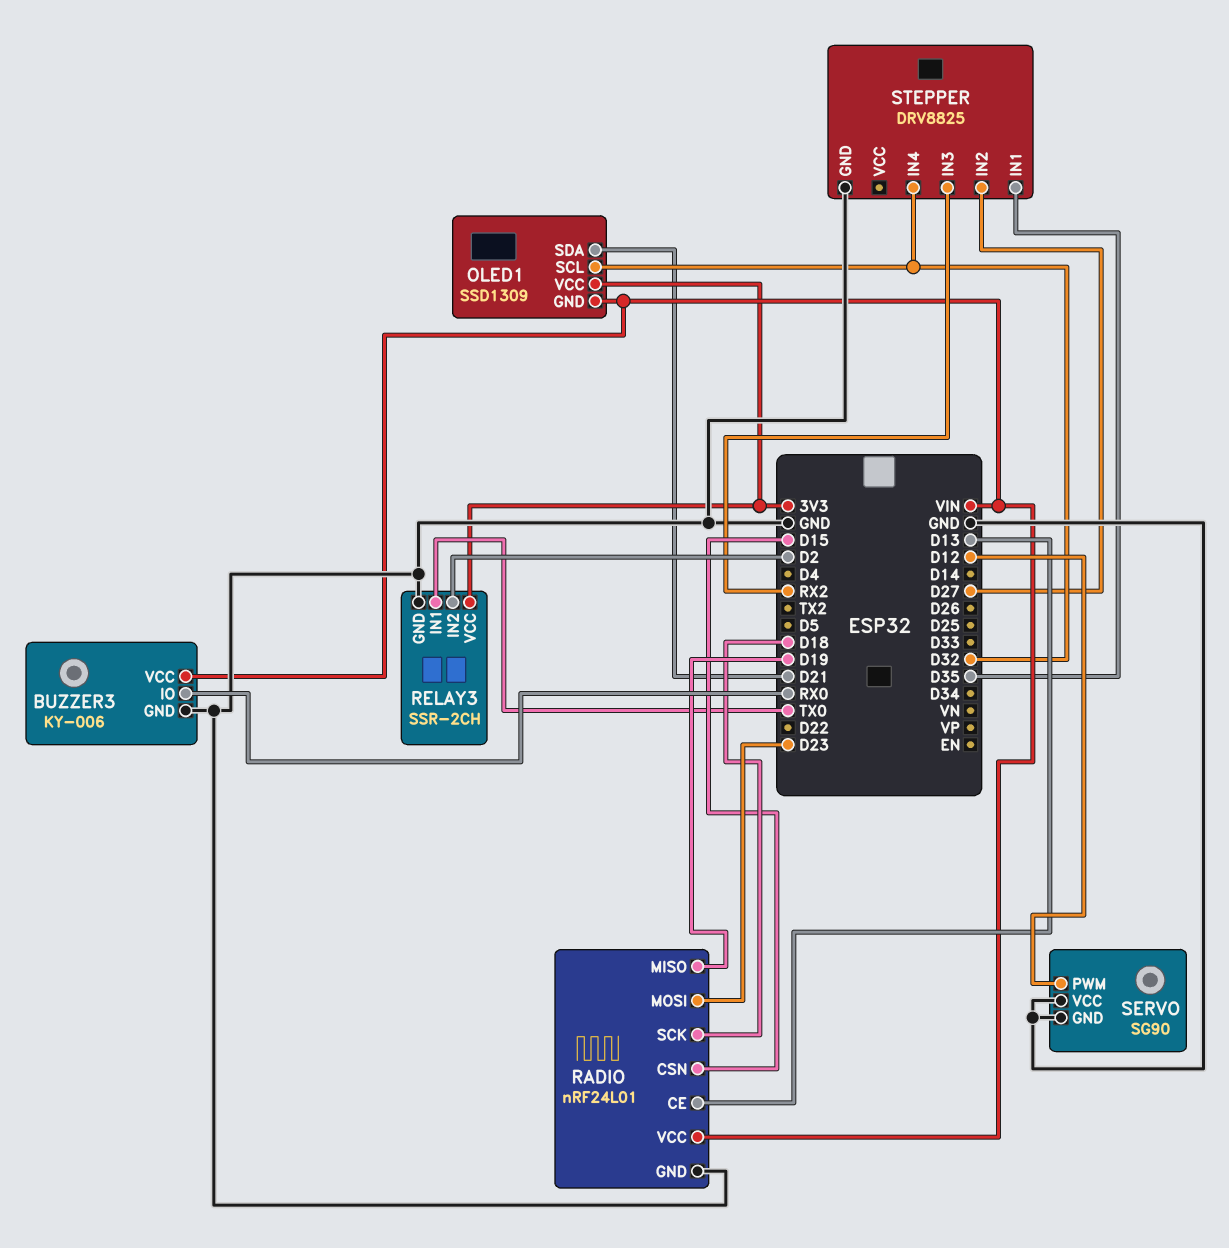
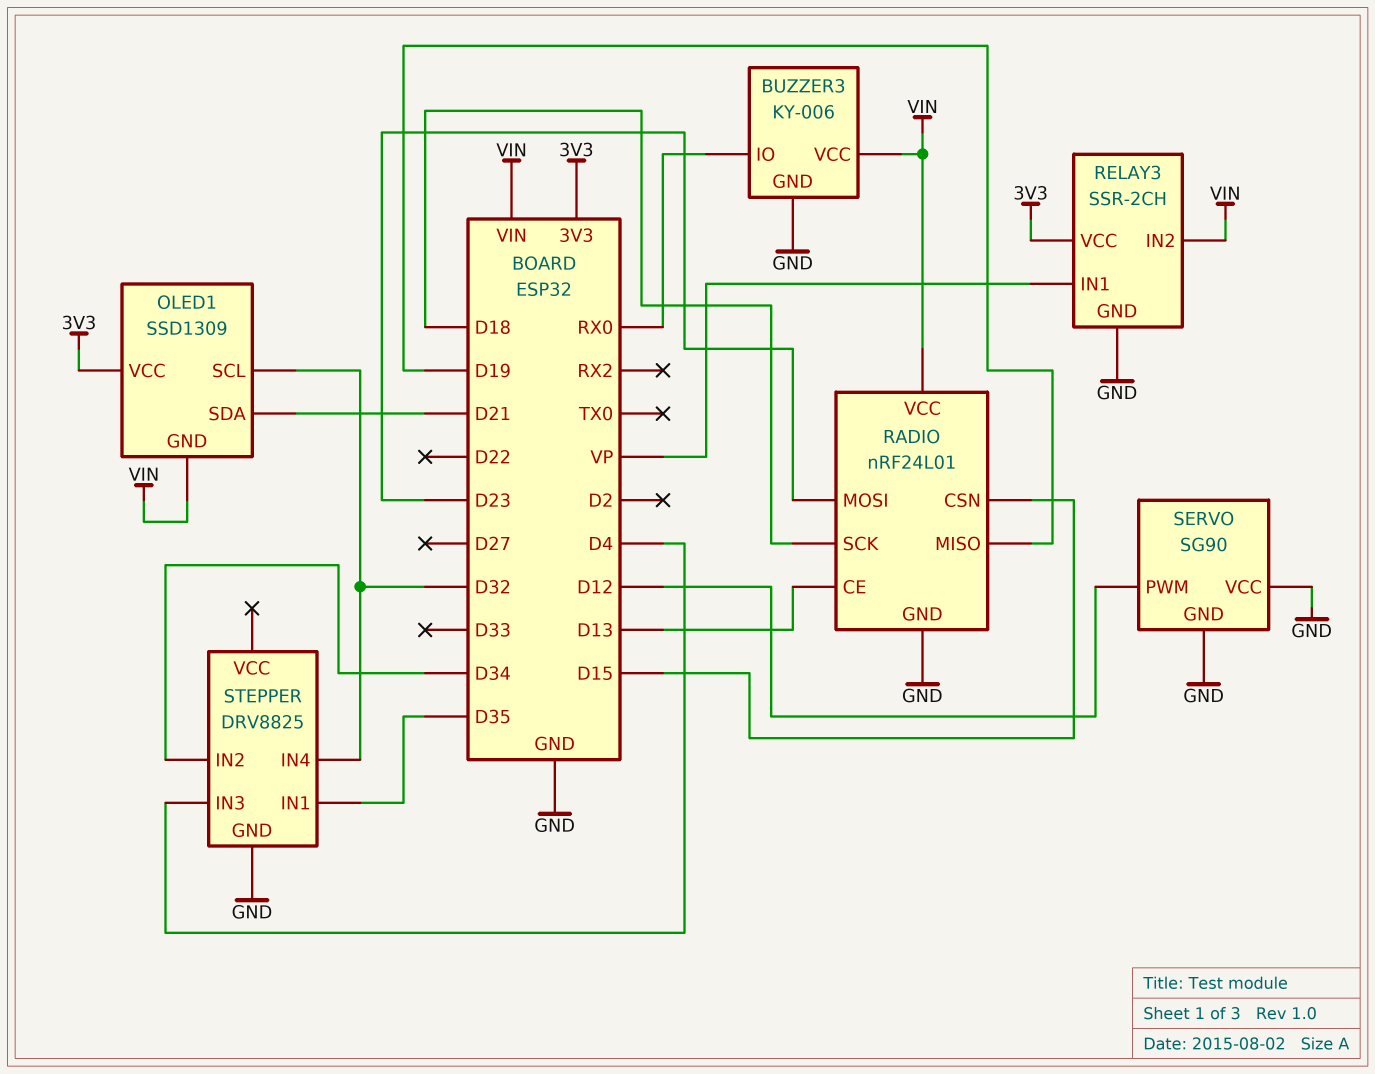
RELAY3 pin IN1: TX0 -> VP
RELAY3 pin IN2: D2 -> VIN
STEPPER pin IN2: D27 -> D34
STEPPER pin IN3: RX2 -> D4

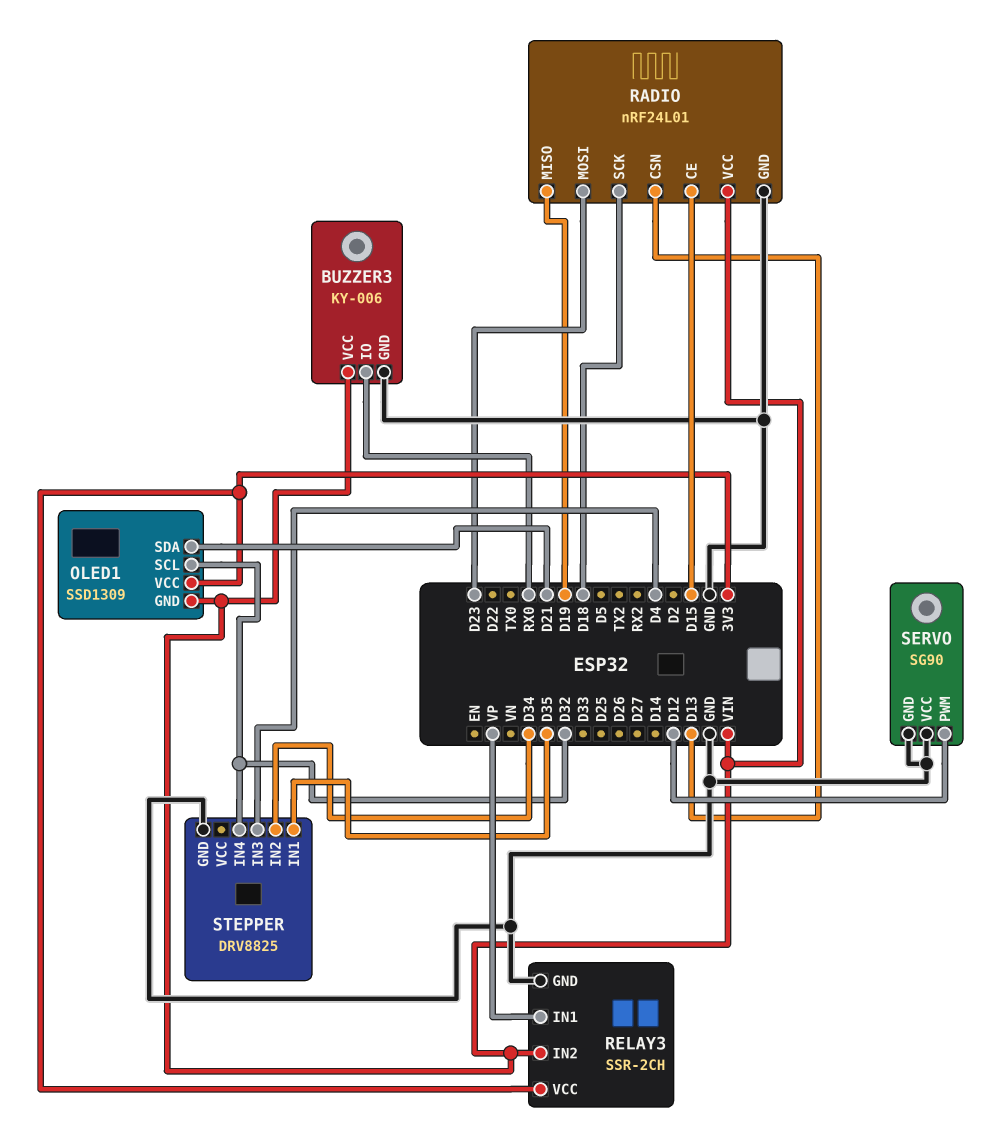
RADIO pin CE: D13 -> D15
RADIO pin CSN: D15 -> D13

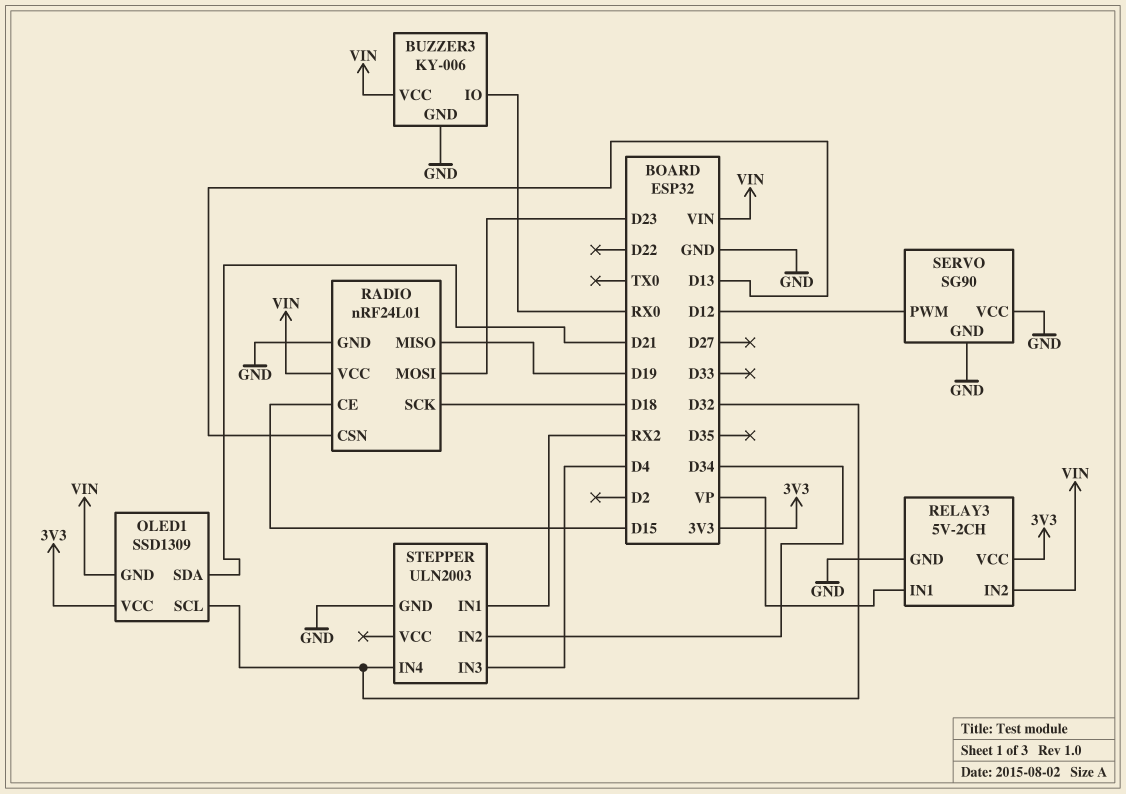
RELAY3: SSR-2CH -> 5V-2CH
STEPPER: DRV8825 -> ULN2003
STEPPER pin IN1: D35 -> RX2

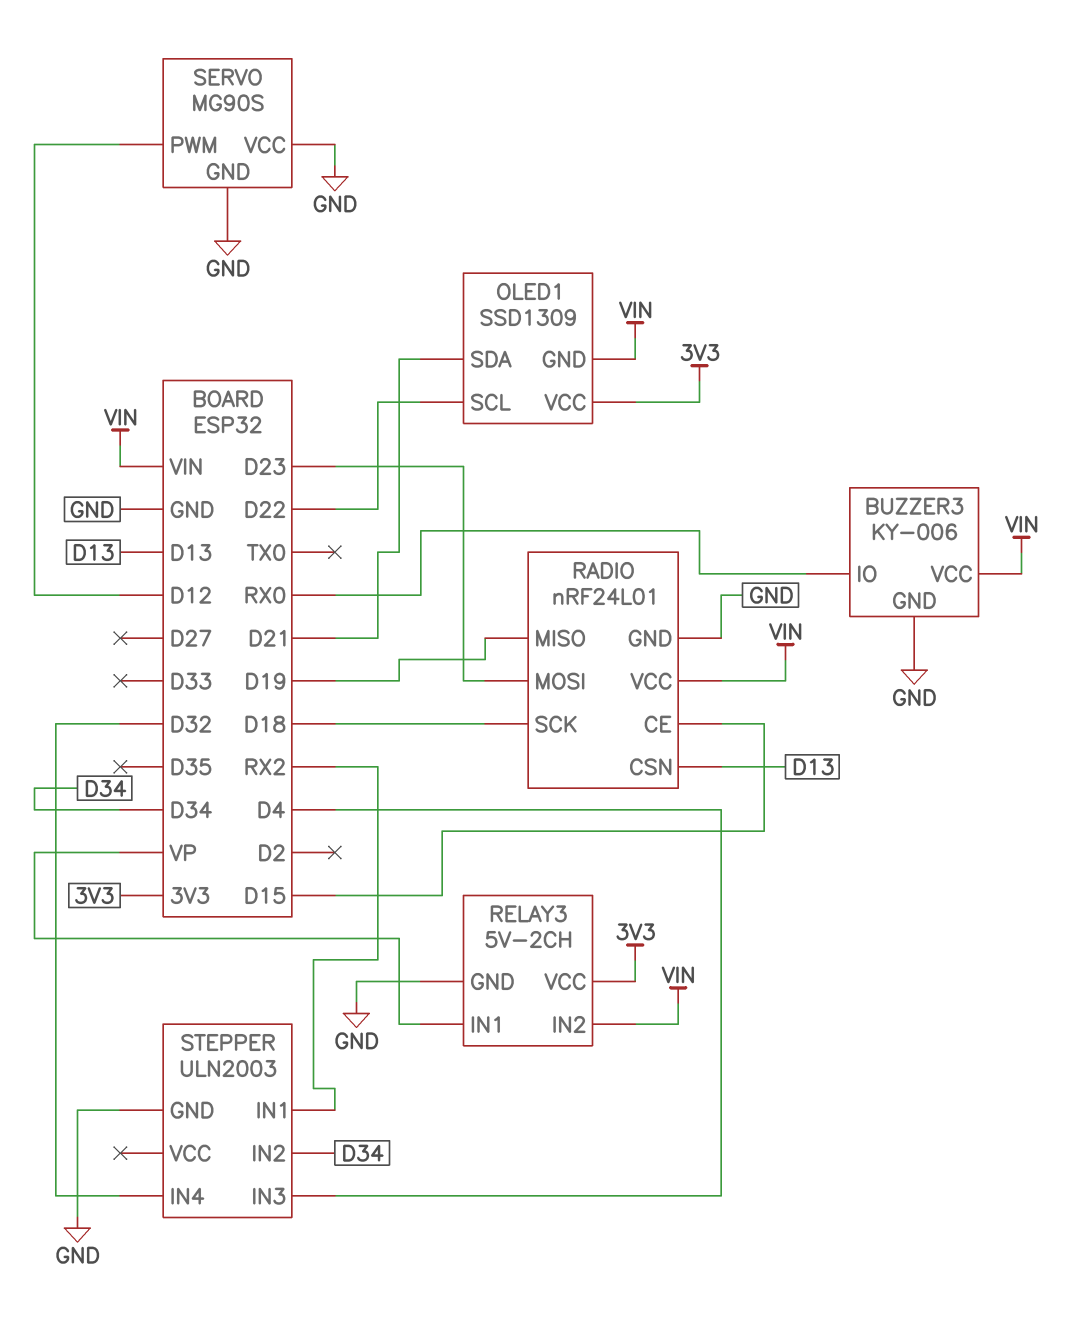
OLED1 pin SCL: D32 -> D22
SERVO: SG90 -> MG90S

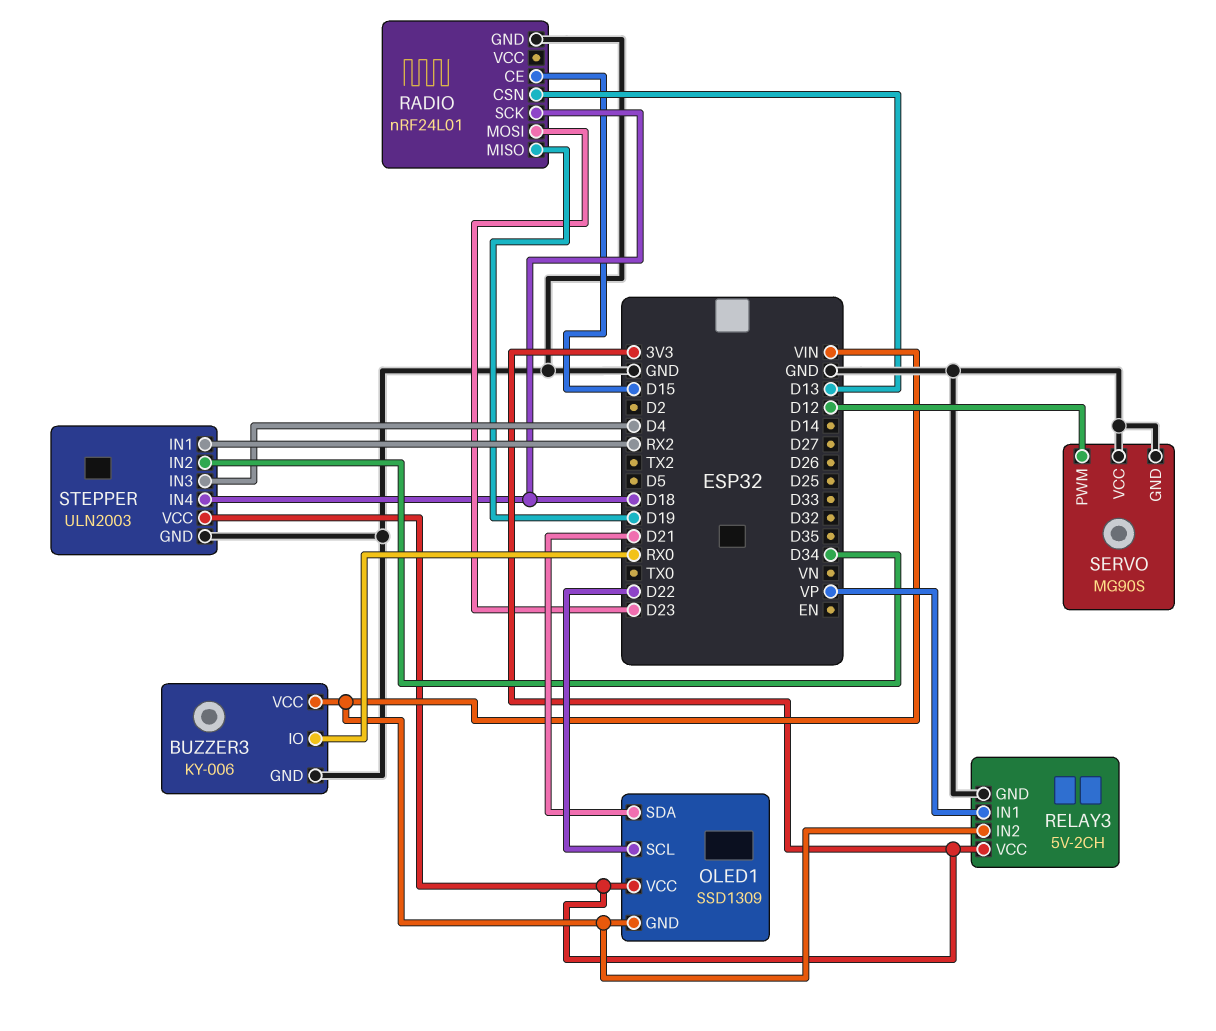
RADIO pin VCC: VIN -> none
STEPPER pin IN4: D32 -> D18
STEPPER pin VCC: none -> 3V3

